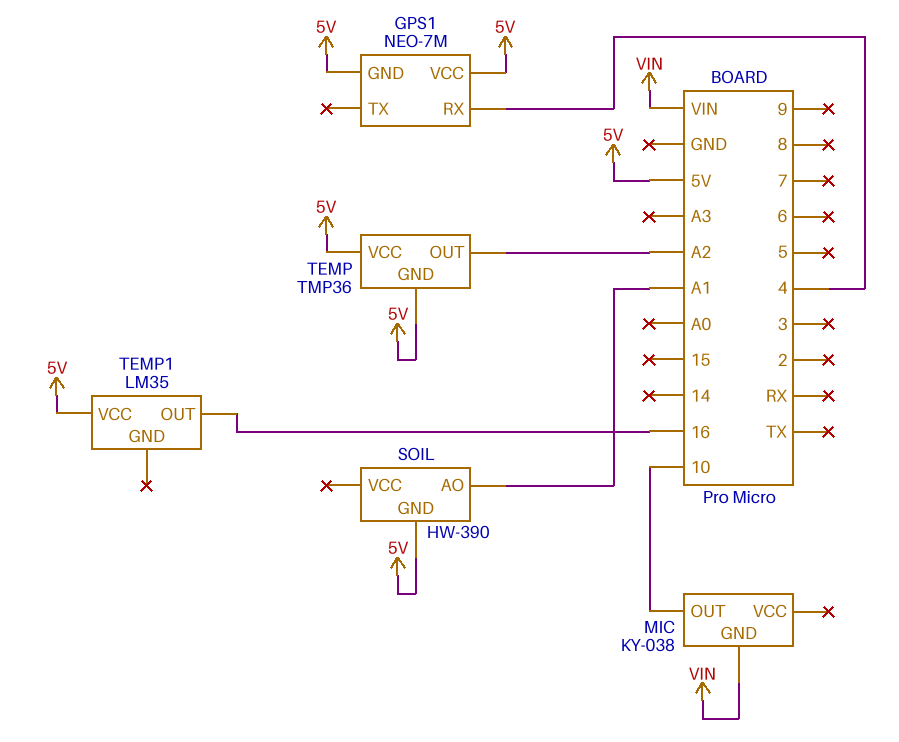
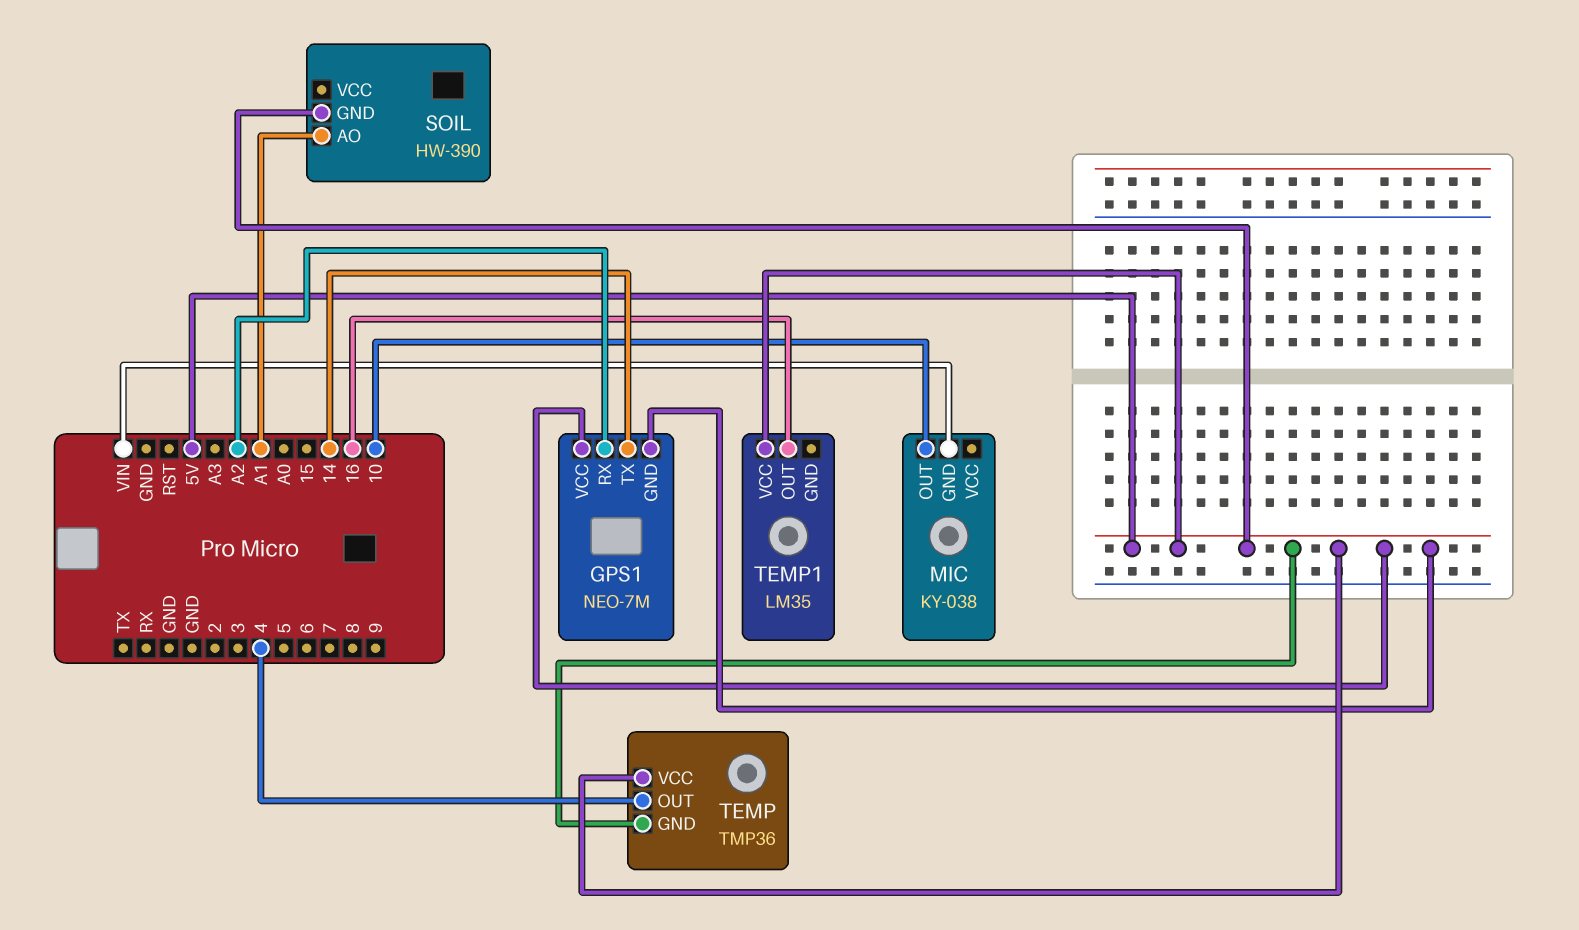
GPS1 pin RX: 4 -> A2
GPS1 pin TX: none -> 14
TEMP pin OUT: A2 -> 4

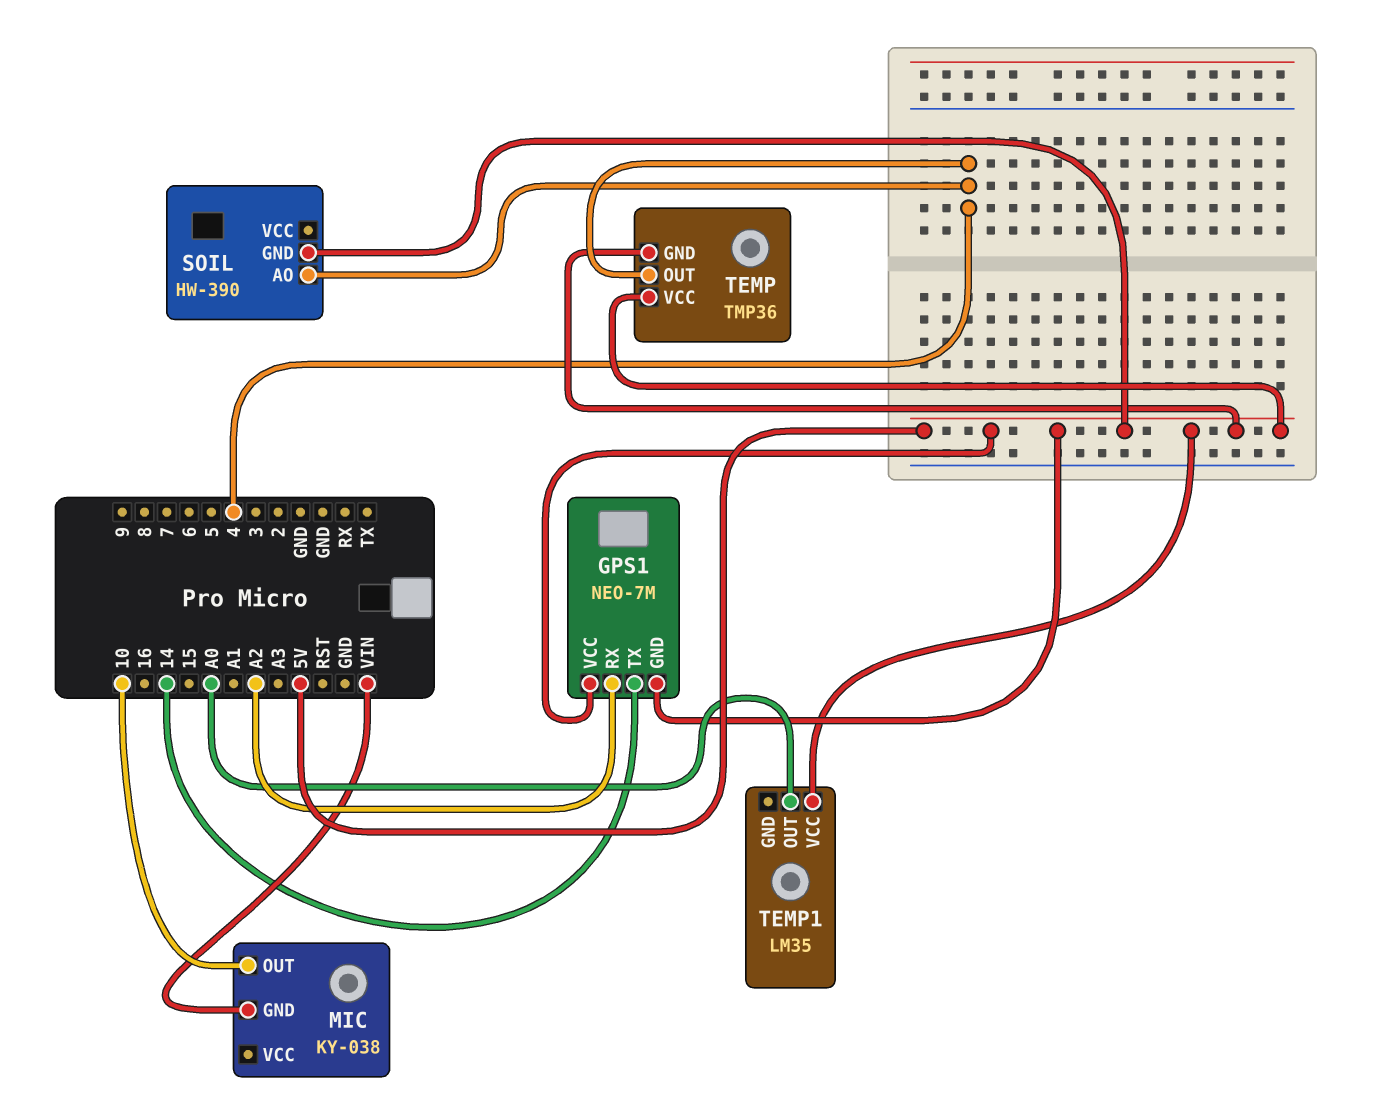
SOIL pin AO: A1 -> 4
TEMP1 pin OUT: 16 -> A0

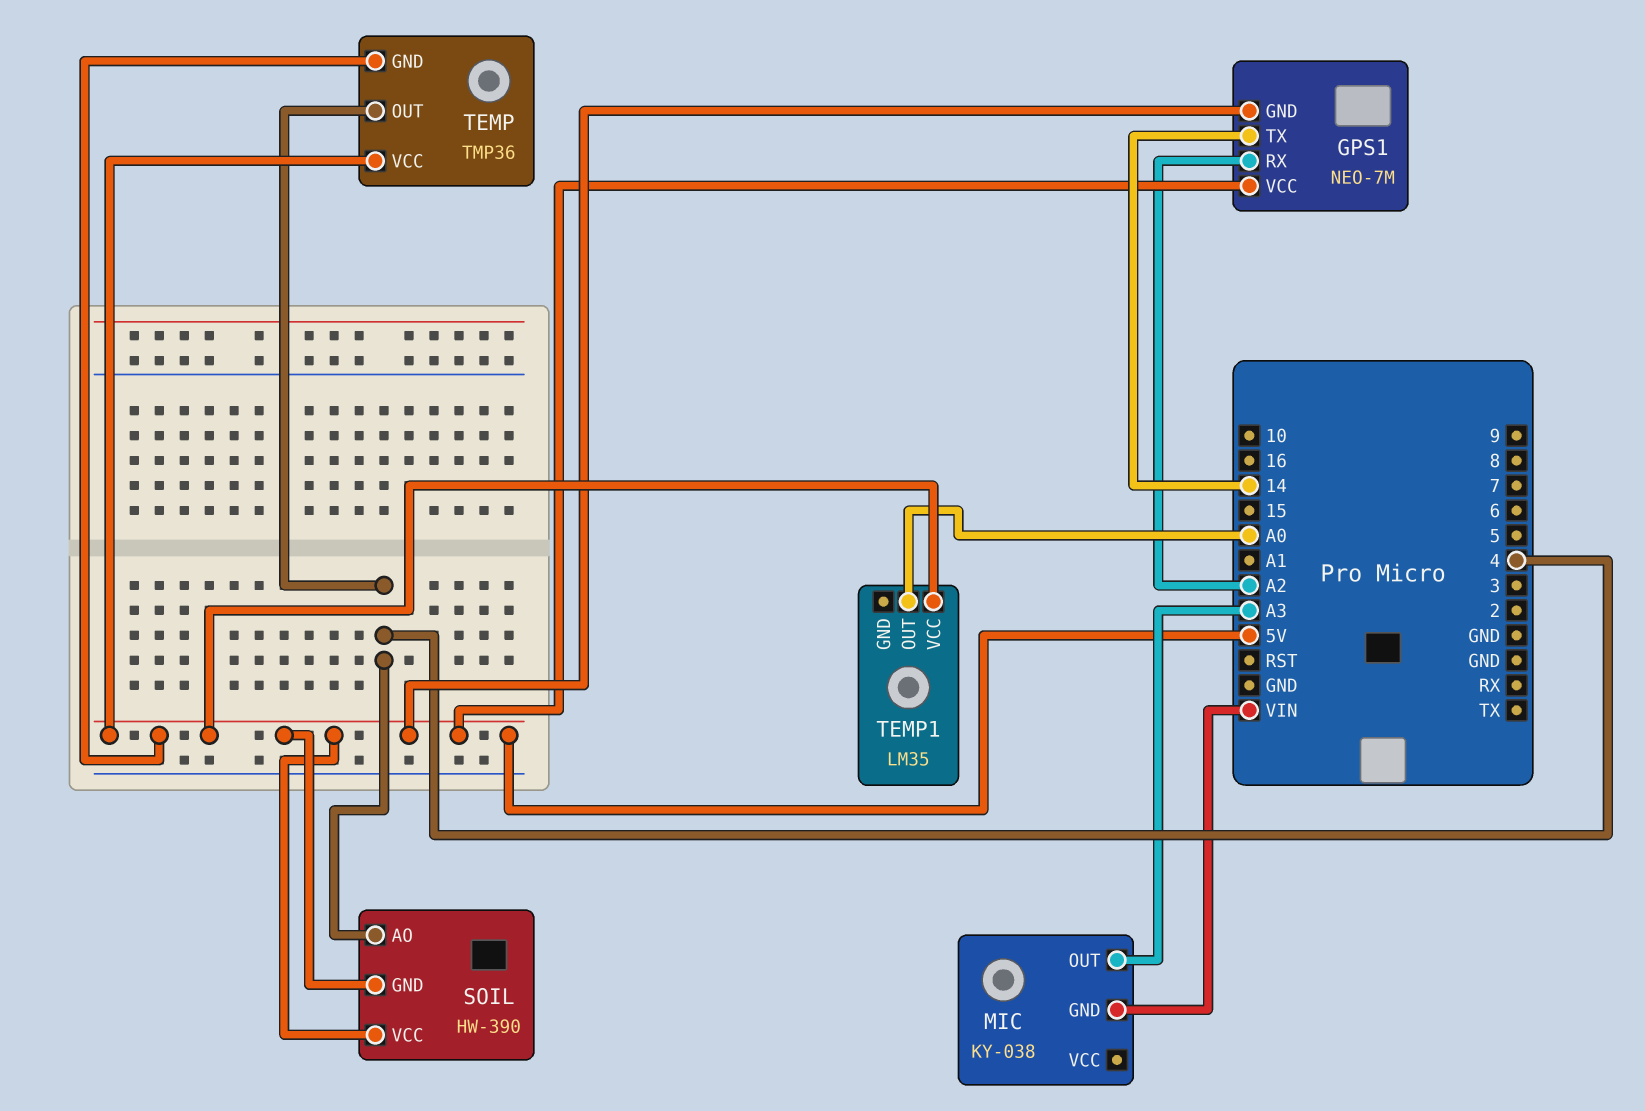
MIC pin OUT: 10 -> A3
SOIL pin VCC: none -> 5V

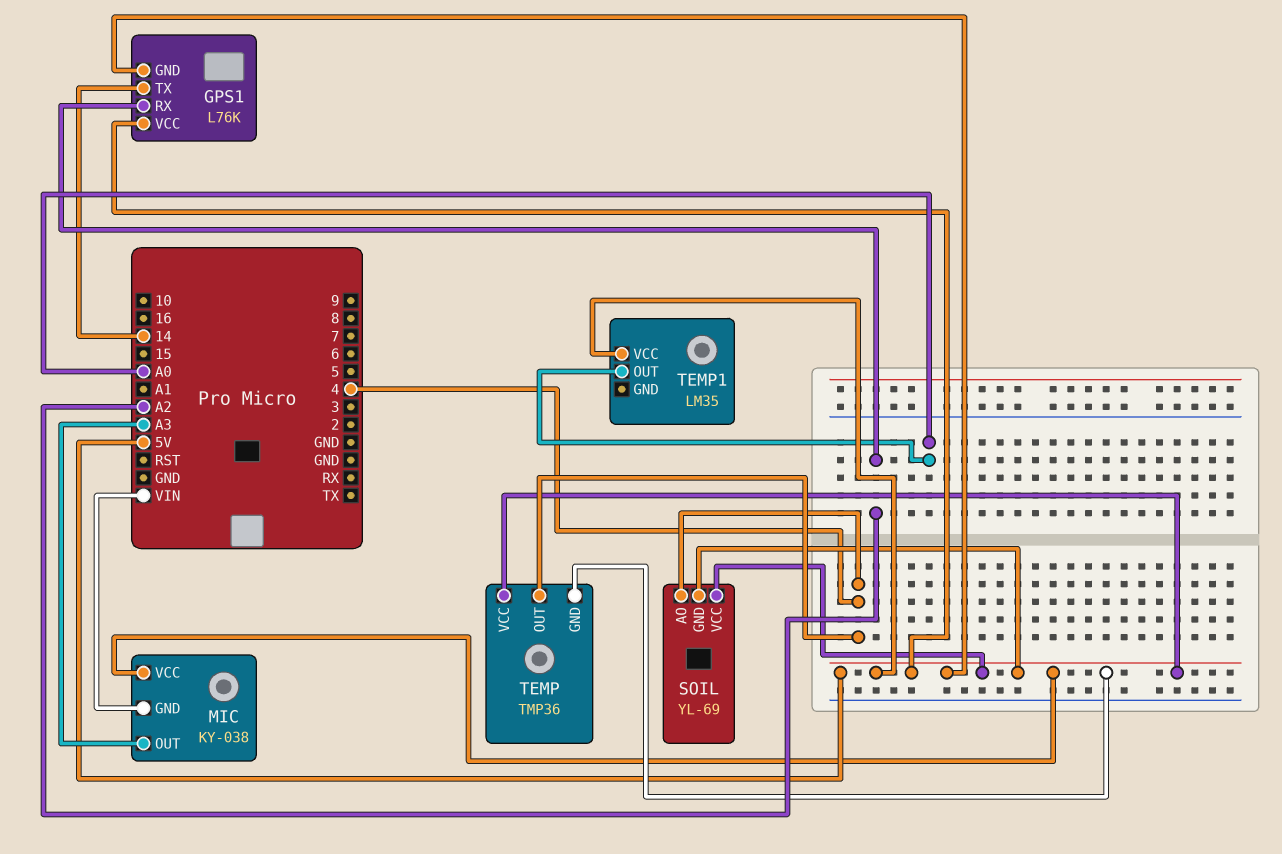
GPS1: NEO-7M -> L76K
MIC pin VCC: none -> 5V
SOIL: HW-390 -> YL-69

